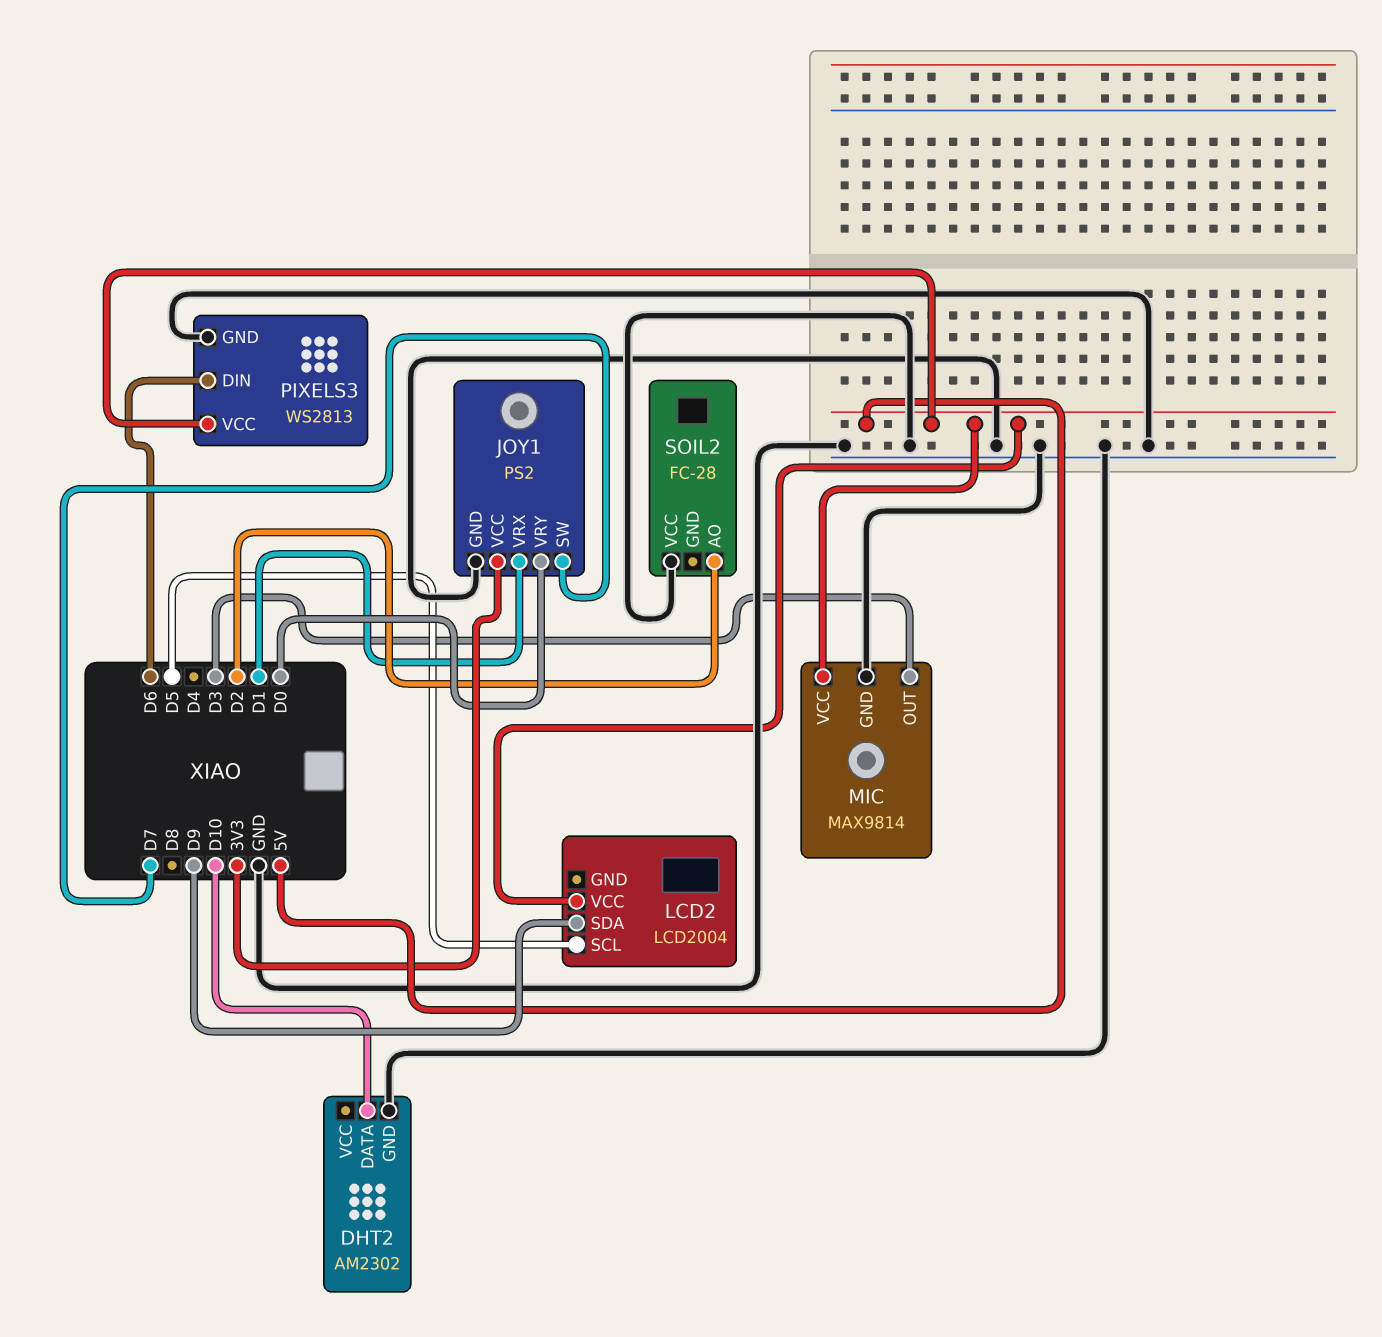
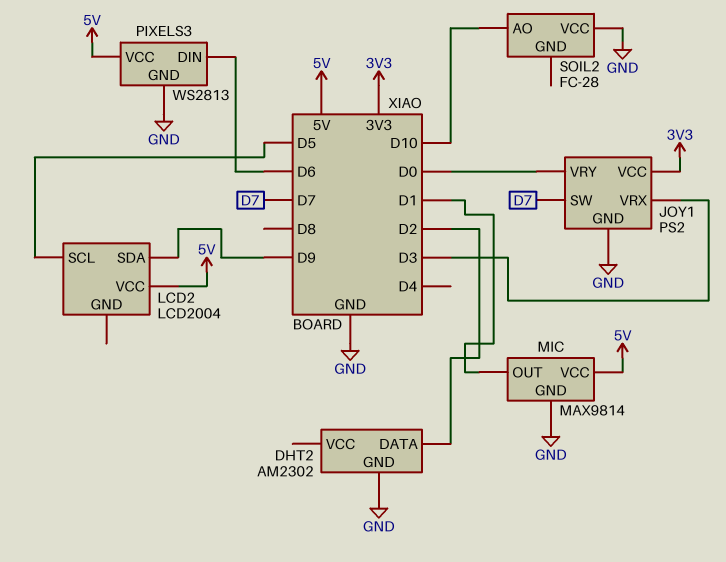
DHT2 pin DATA: D10 -> D2
JOY1 pin VRX: D1 -> D3
MIC pin OUT: D3 -> D1
SOIL2 pin AO: D2 -> D10

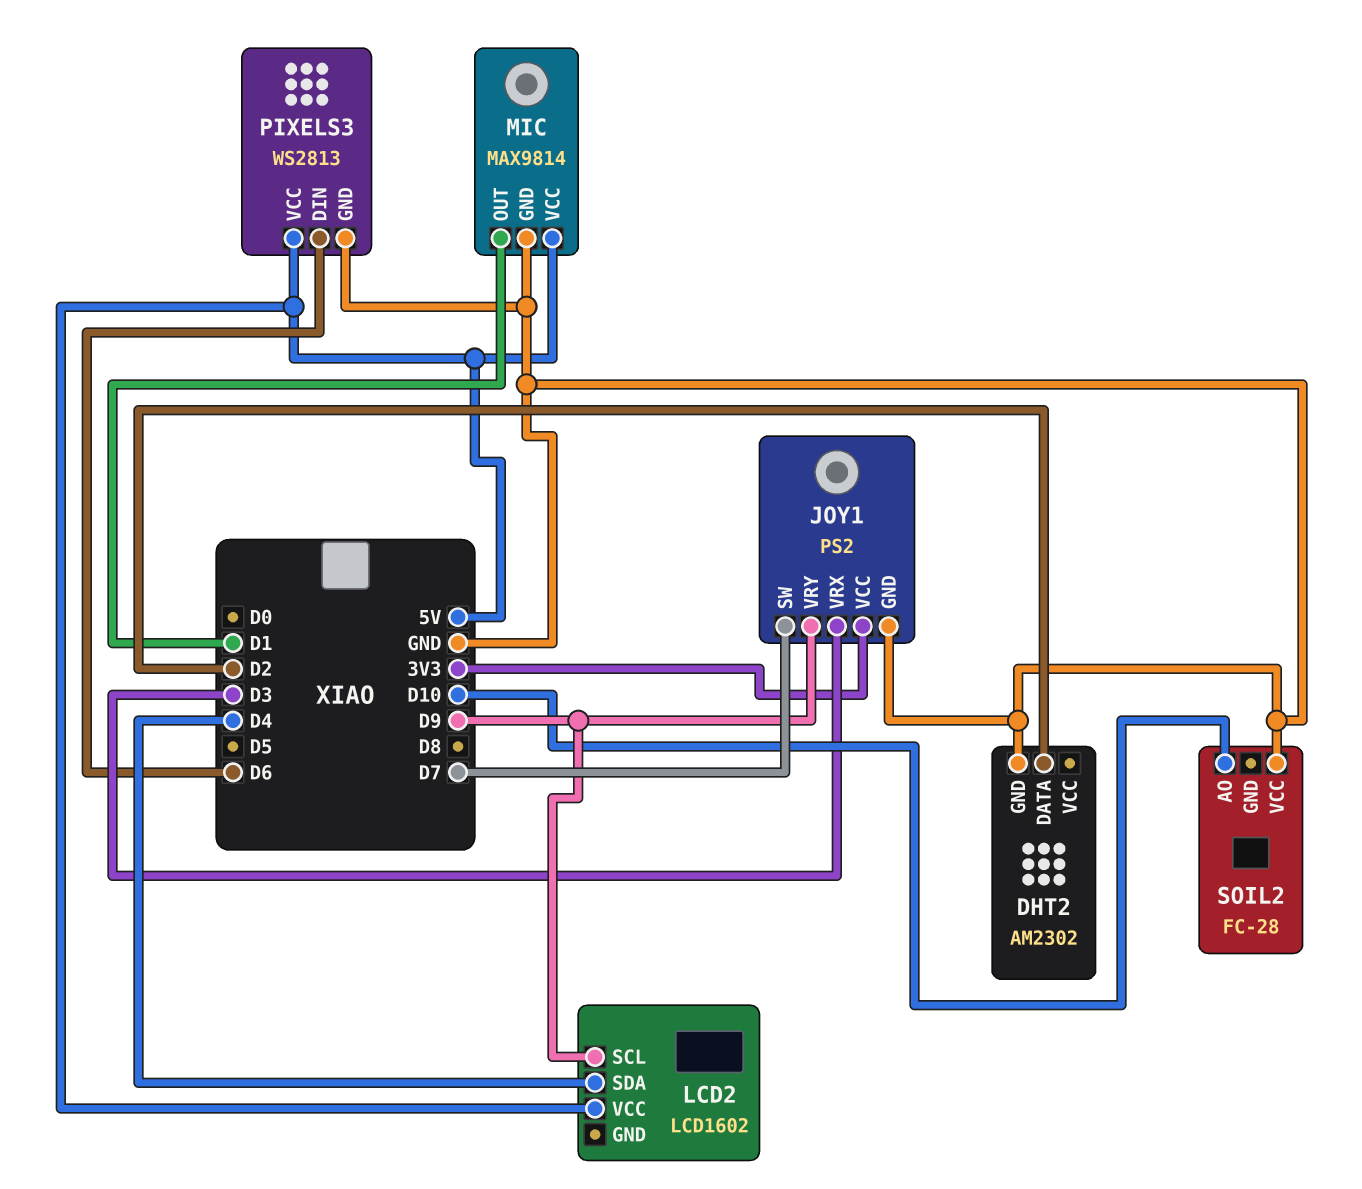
JOY1 pin VRY: D0 -> D9
LCD2: LCD2004 -> LCD1602
LCD2 pin SCL: D5 -> D9
LCD2 pin SDA: D9 -> D4

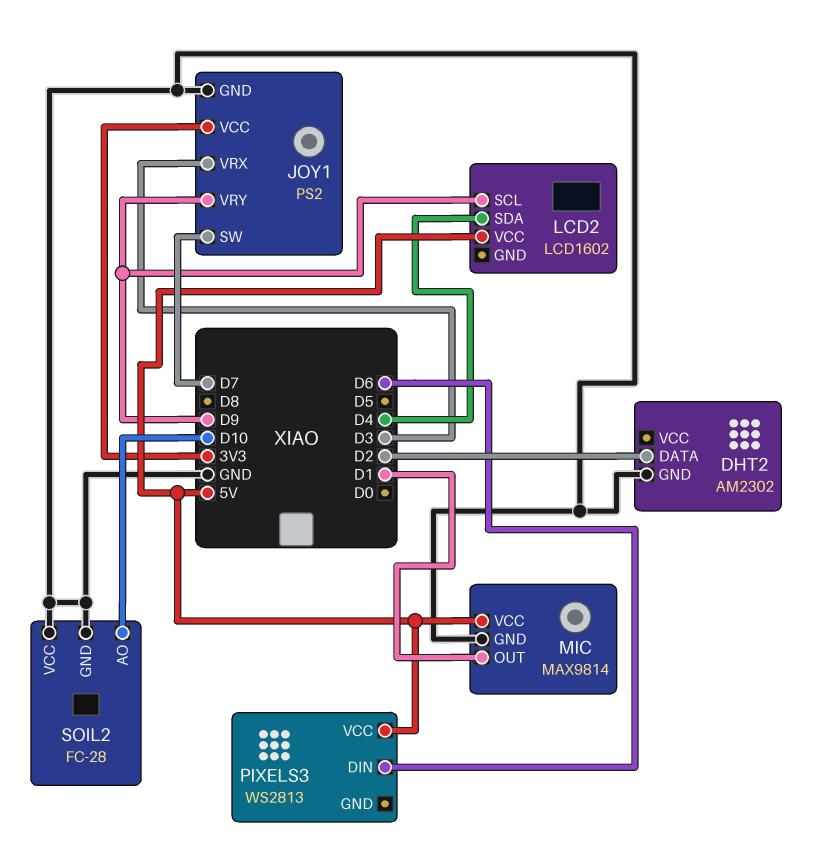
PIXELS3 pin GND: GND -> none
SOIL2 pin GND: none -> GND

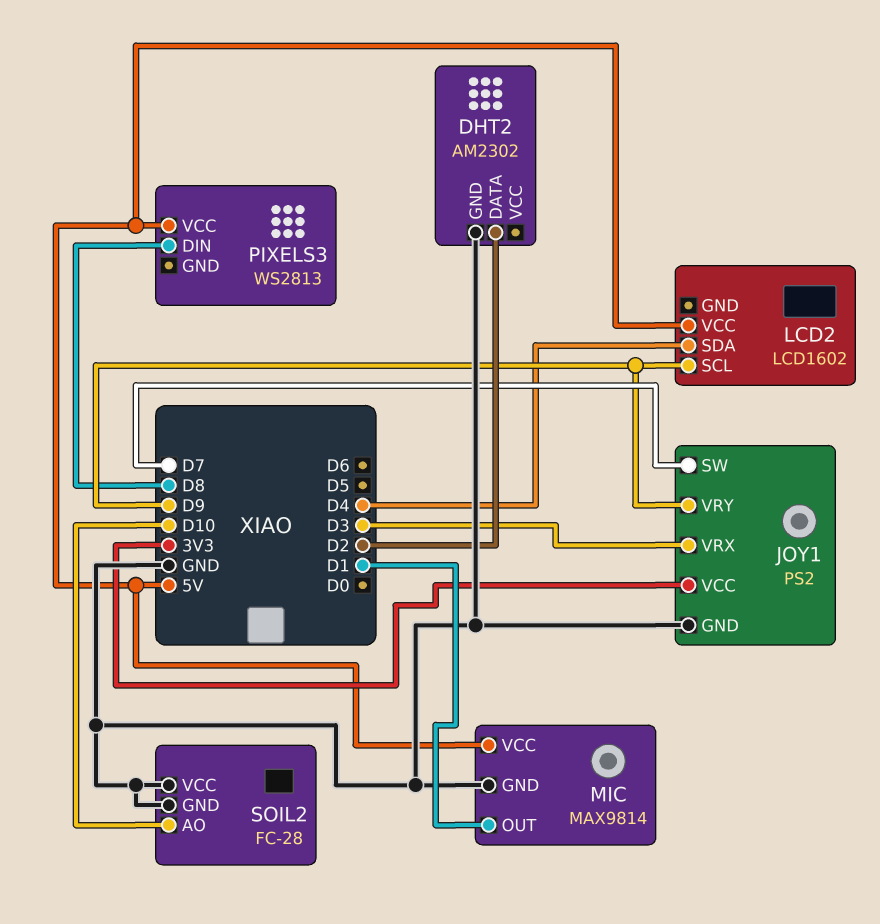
PIXELS3 pin DIN: D6 -> D8

